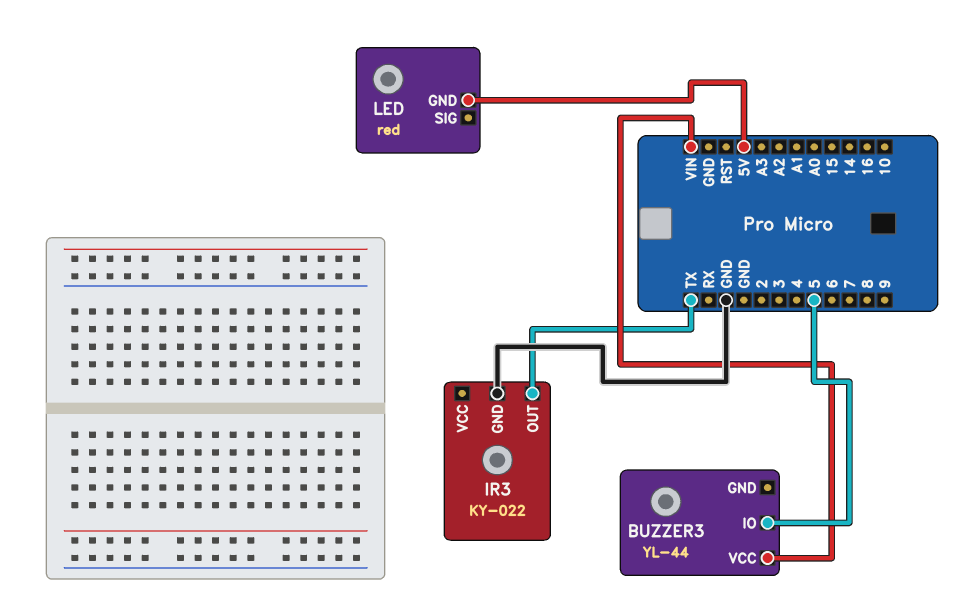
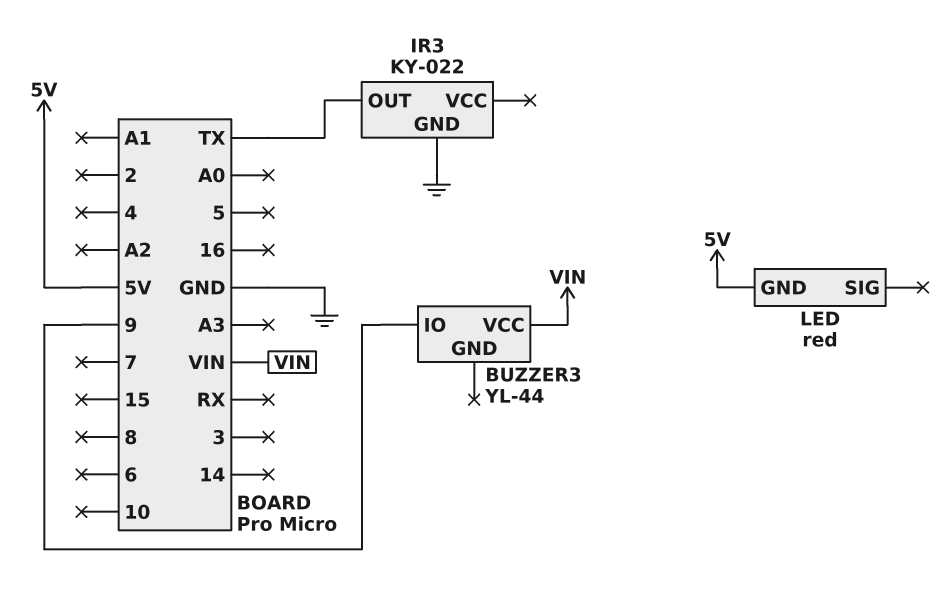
BUZZER3 pin IO: 5 -> 9

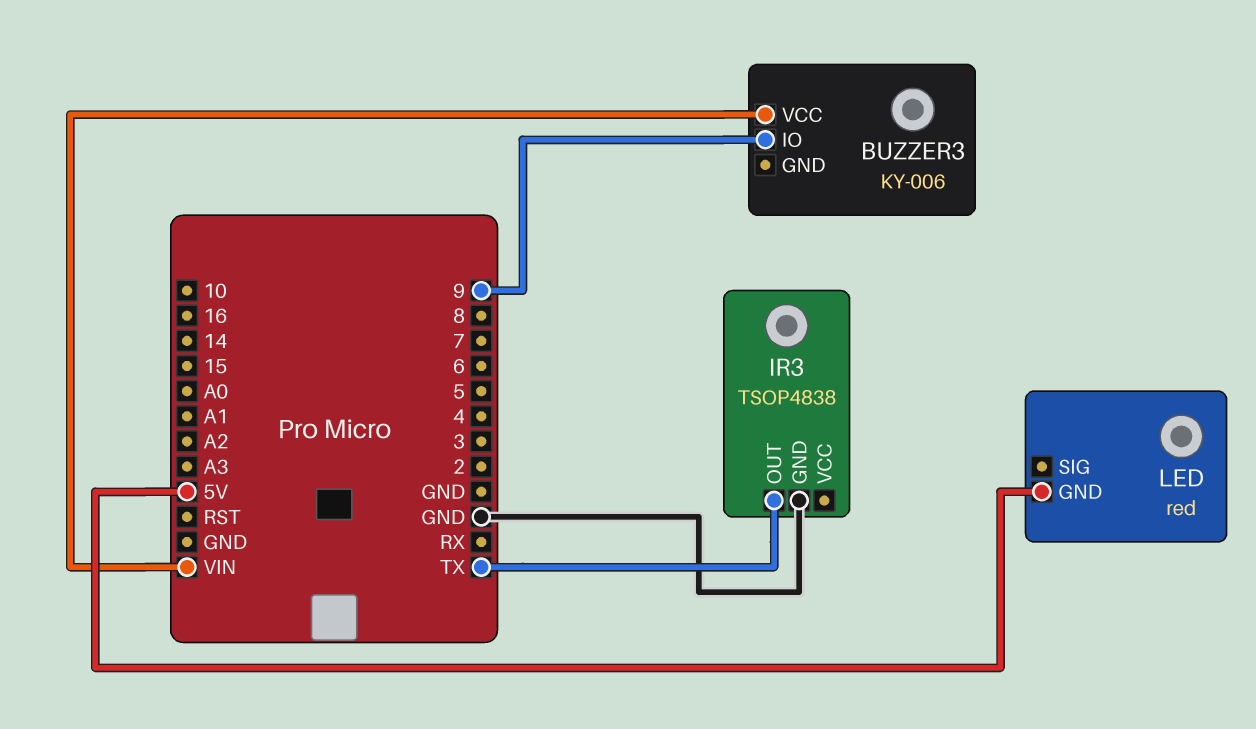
BUZZER3: YL-44 -> KY-006
IR3: KY-022 -> TSOP4838

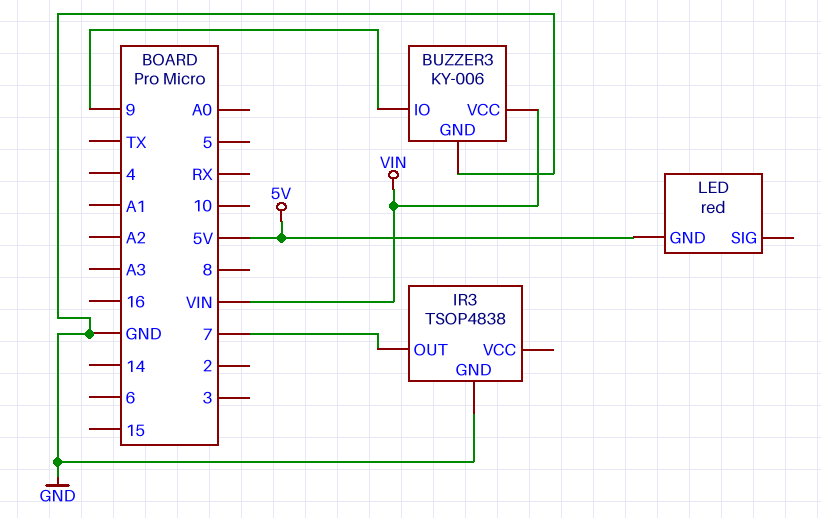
BUZZER3 pin GND: none -> GND
IR3 pin OUT: TX -> 7

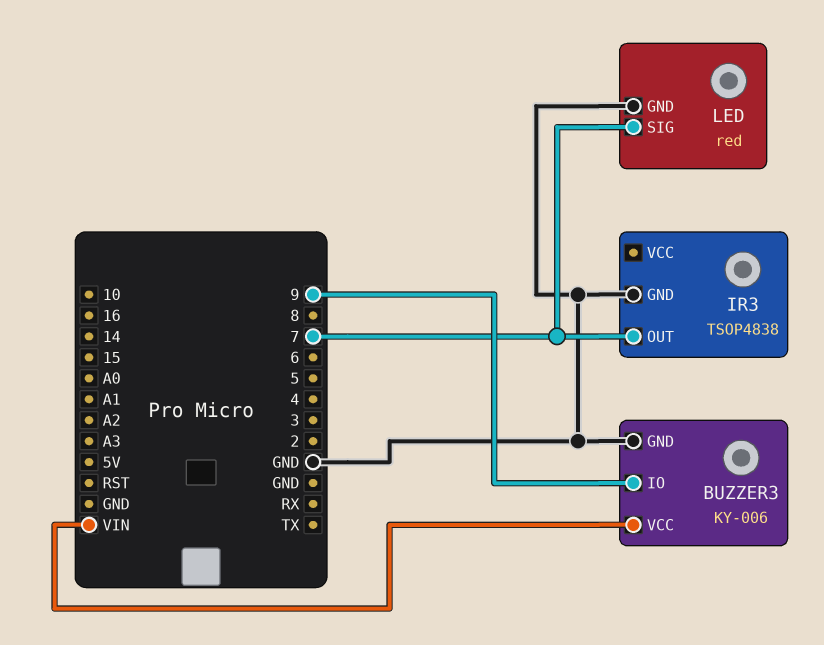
LED pin GND: 5V -> GND
LED pin SIG: none -> 7

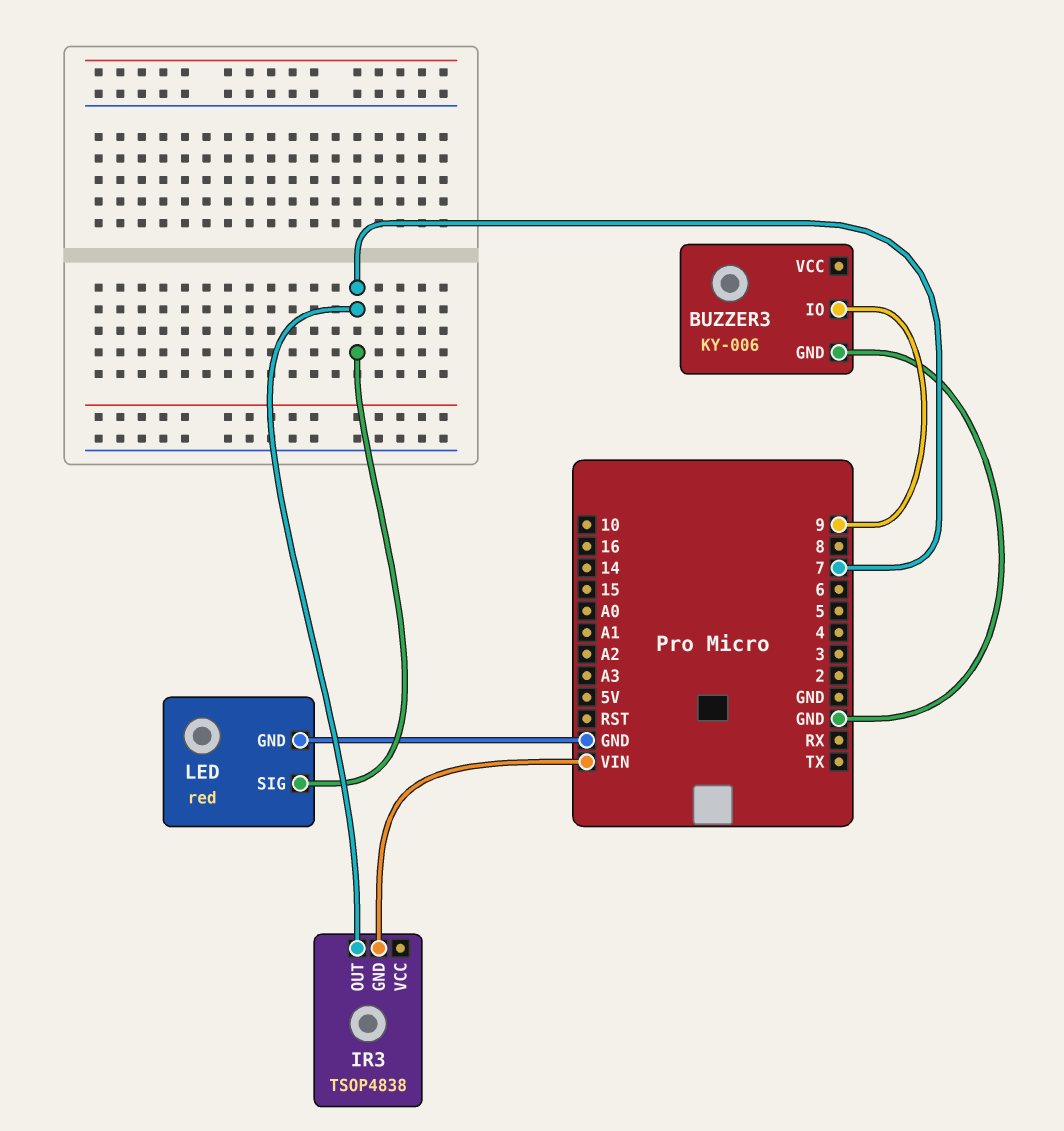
BUZZER3 pin VCC: VIN -> none
IR3 pin GND: GND -> VIN

